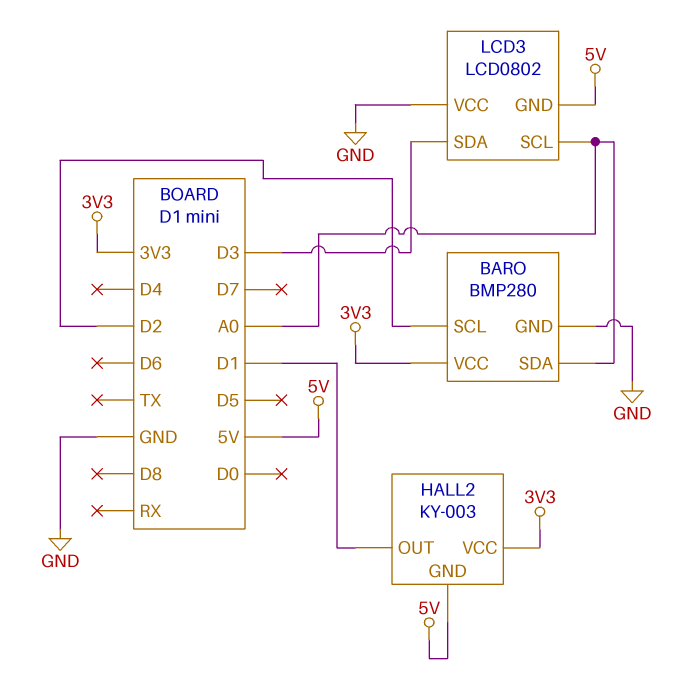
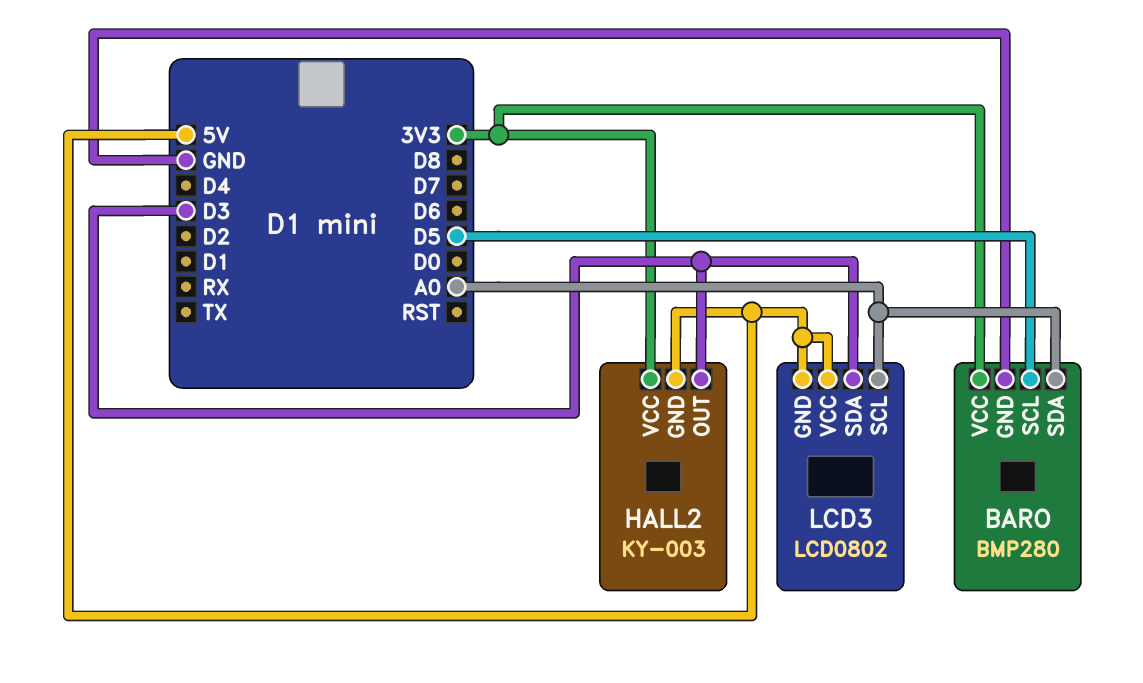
BARO pin SCL: D2 -> D5
HALL2 pin OUT: D1 -> D3
LCD3 pin VCC: GND -> 5V

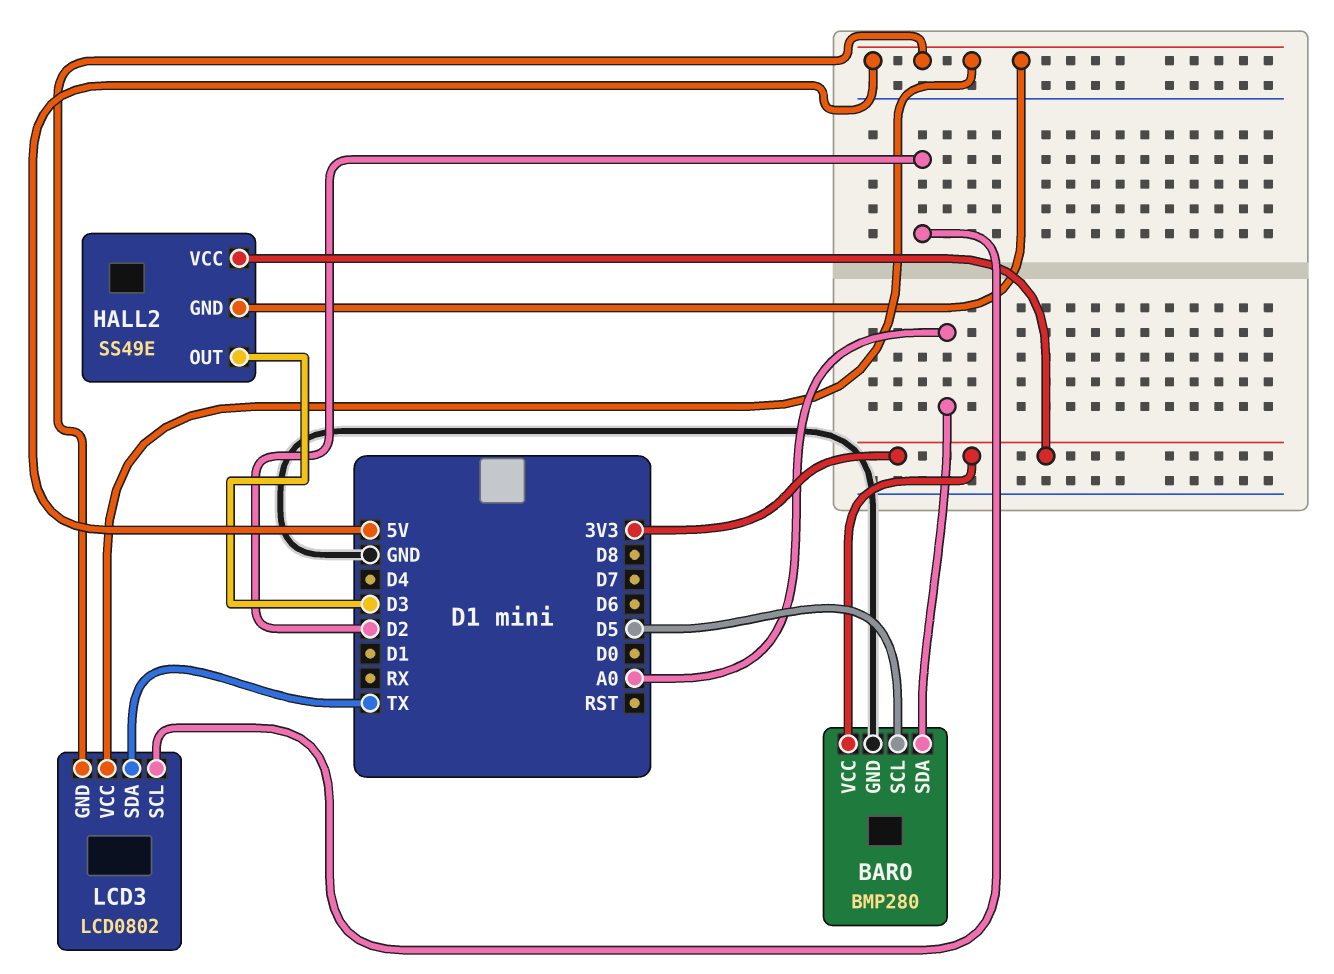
HALL2: KY-003 -> SS49E
LCD3 pin SCL: A0 -> D2
LCD3 pin SDA: D3 -> TX

